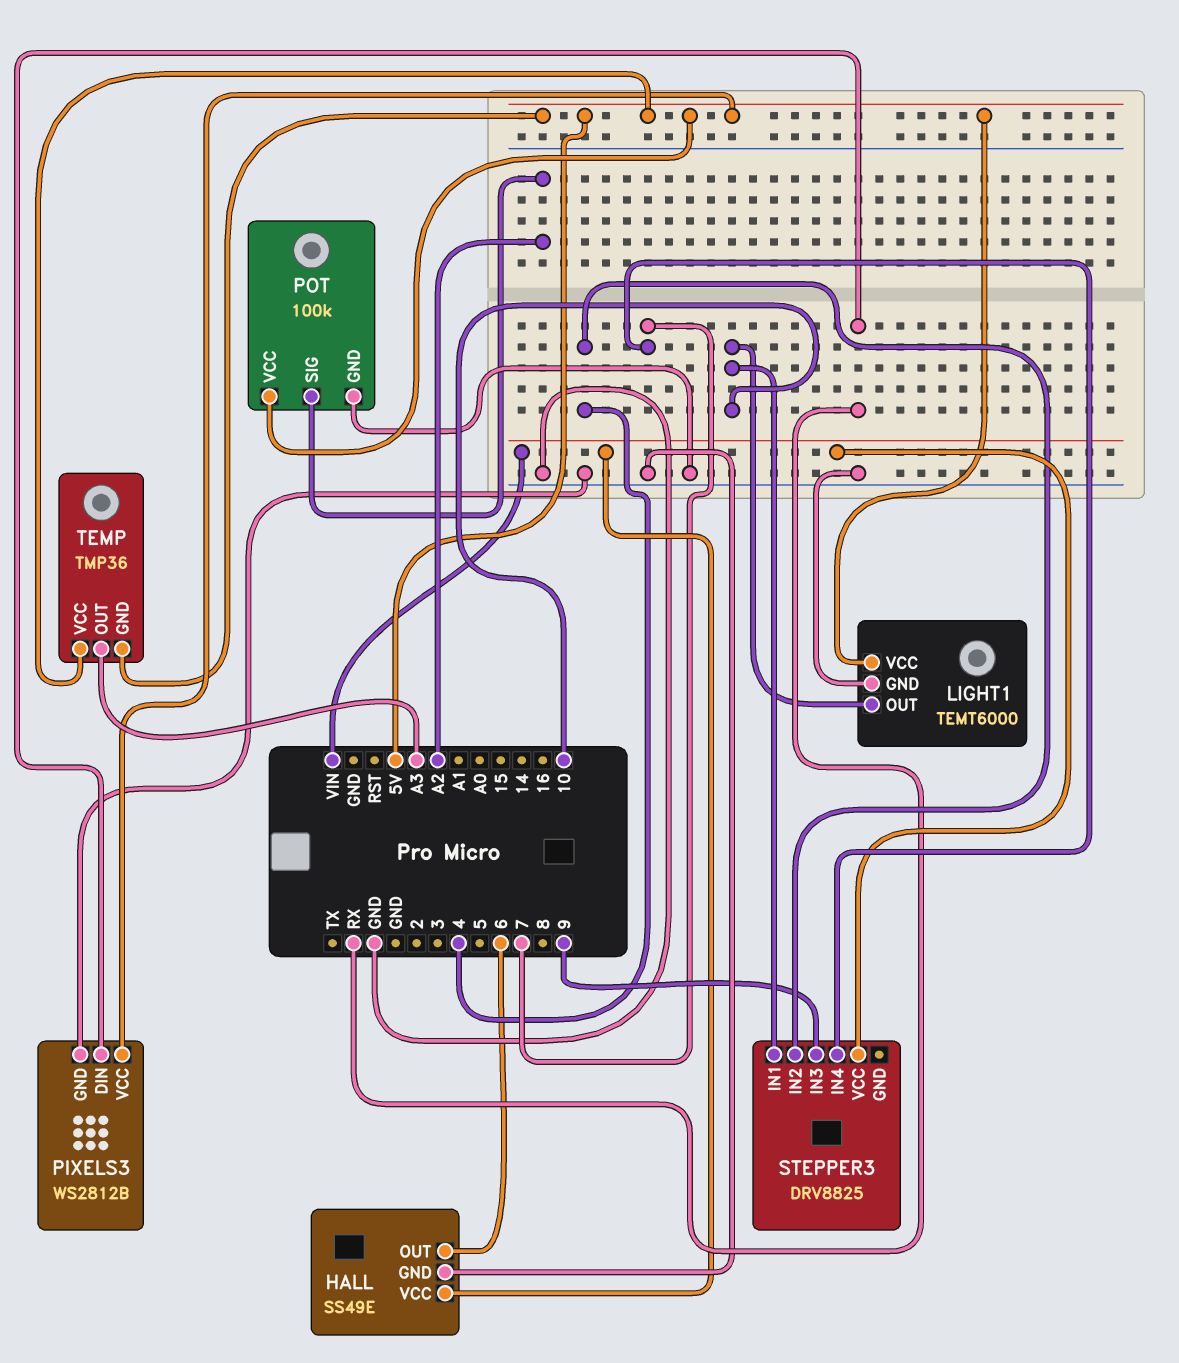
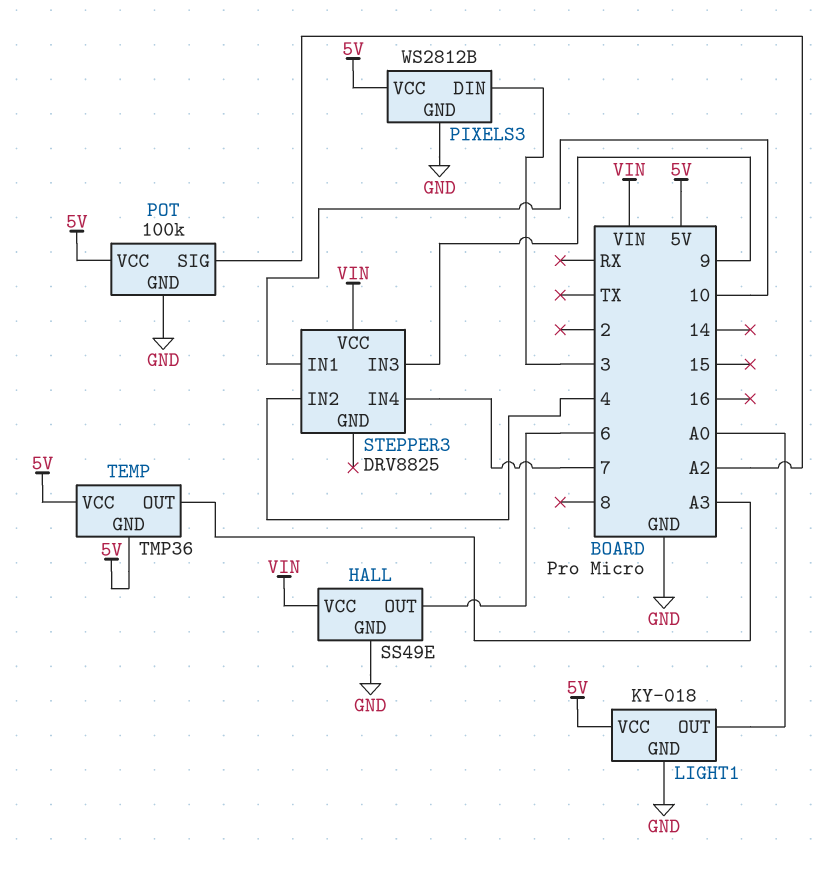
LIGHT1: TEMT6000 -> KY-018
LIGHT1 pin OUT: 10 -> A0
PIXELS3 pin DIN: RX -> 3

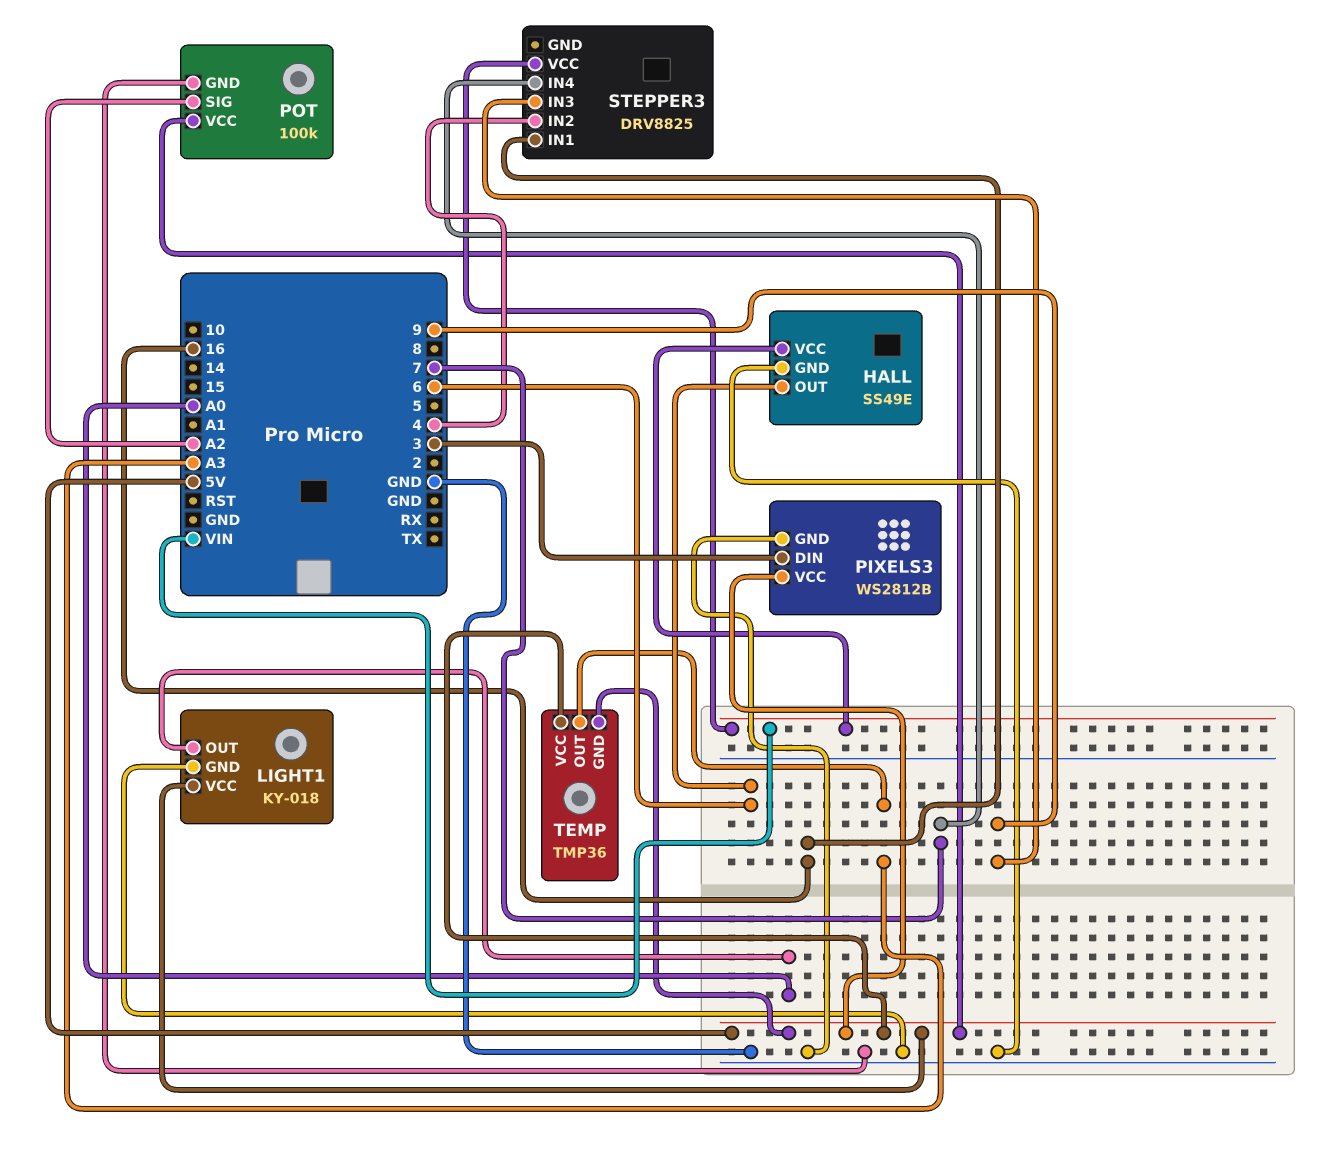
STEPPER3 pin IN1: 10 -> 16

